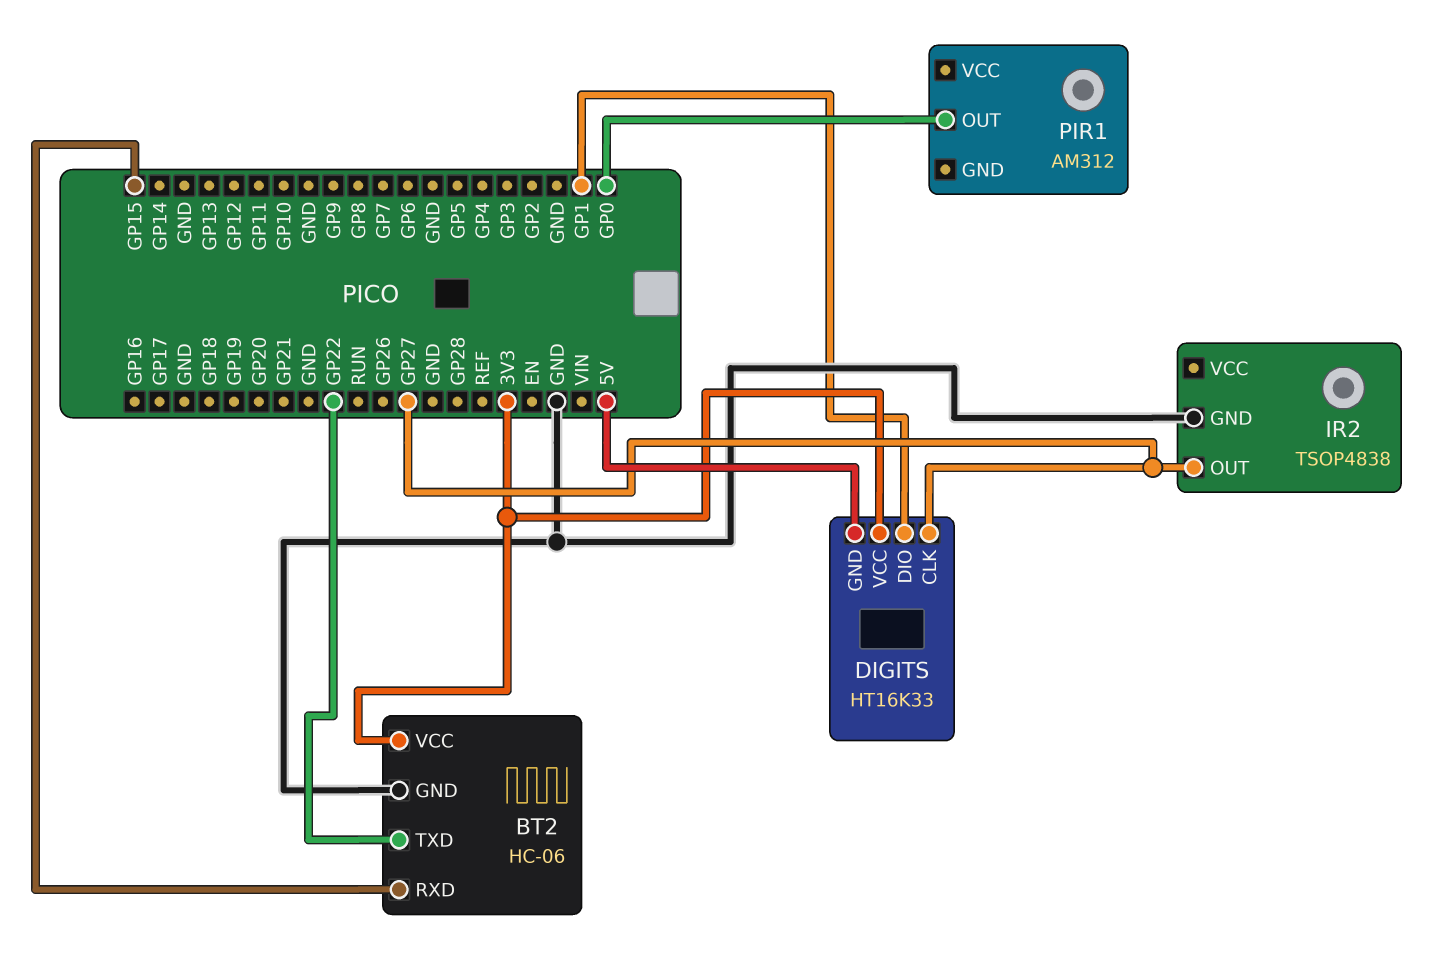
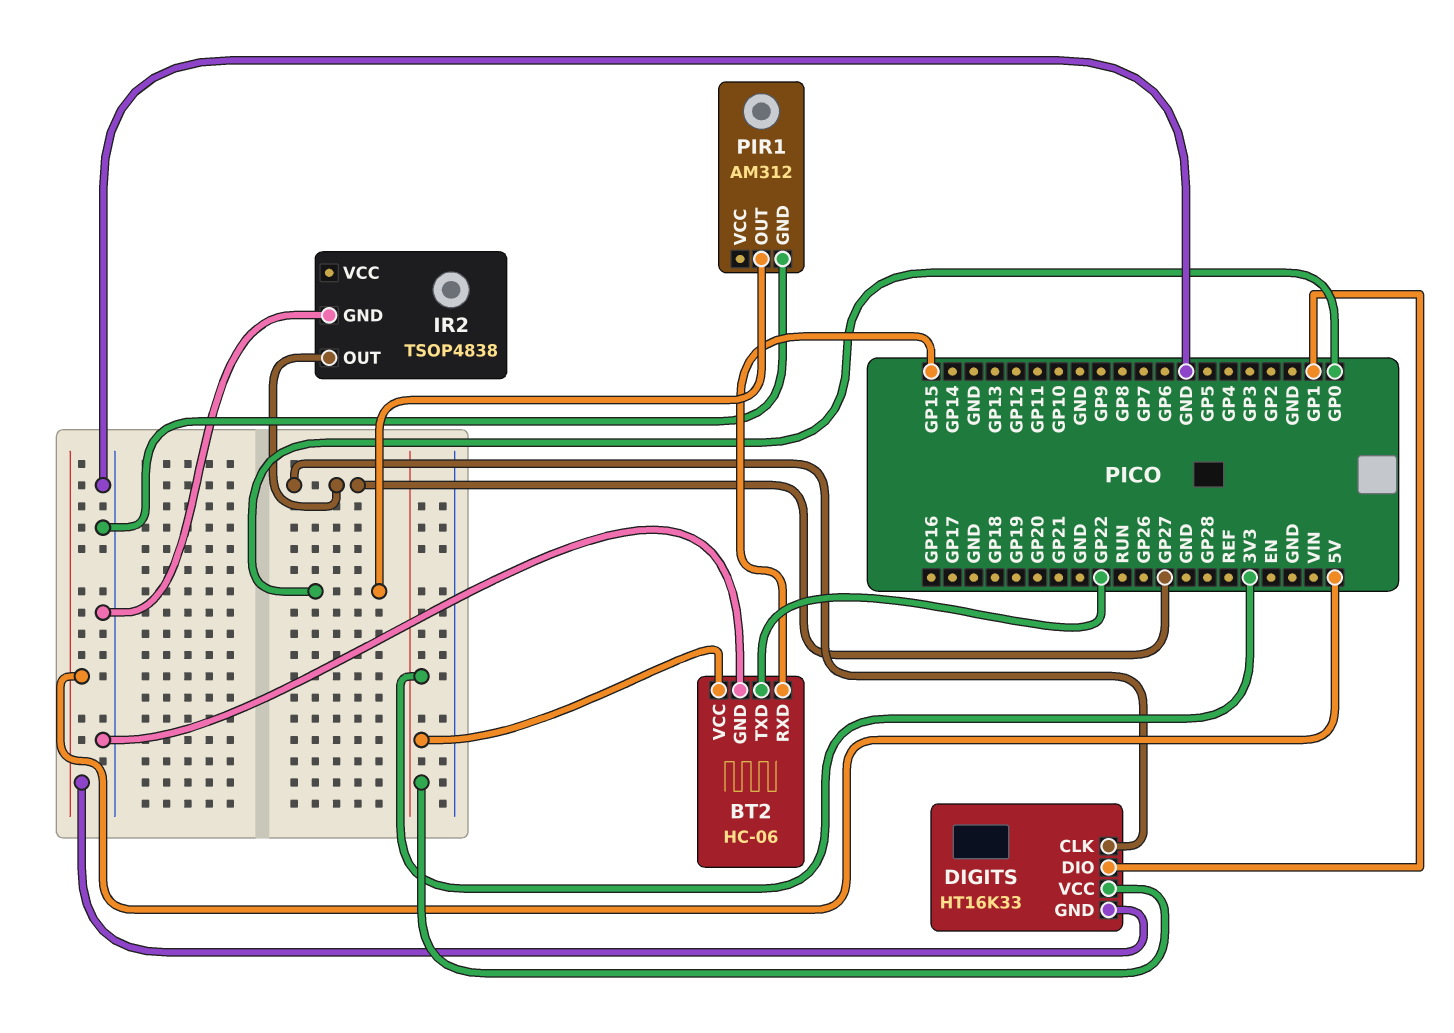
PIR1 pin GND: none -> GND

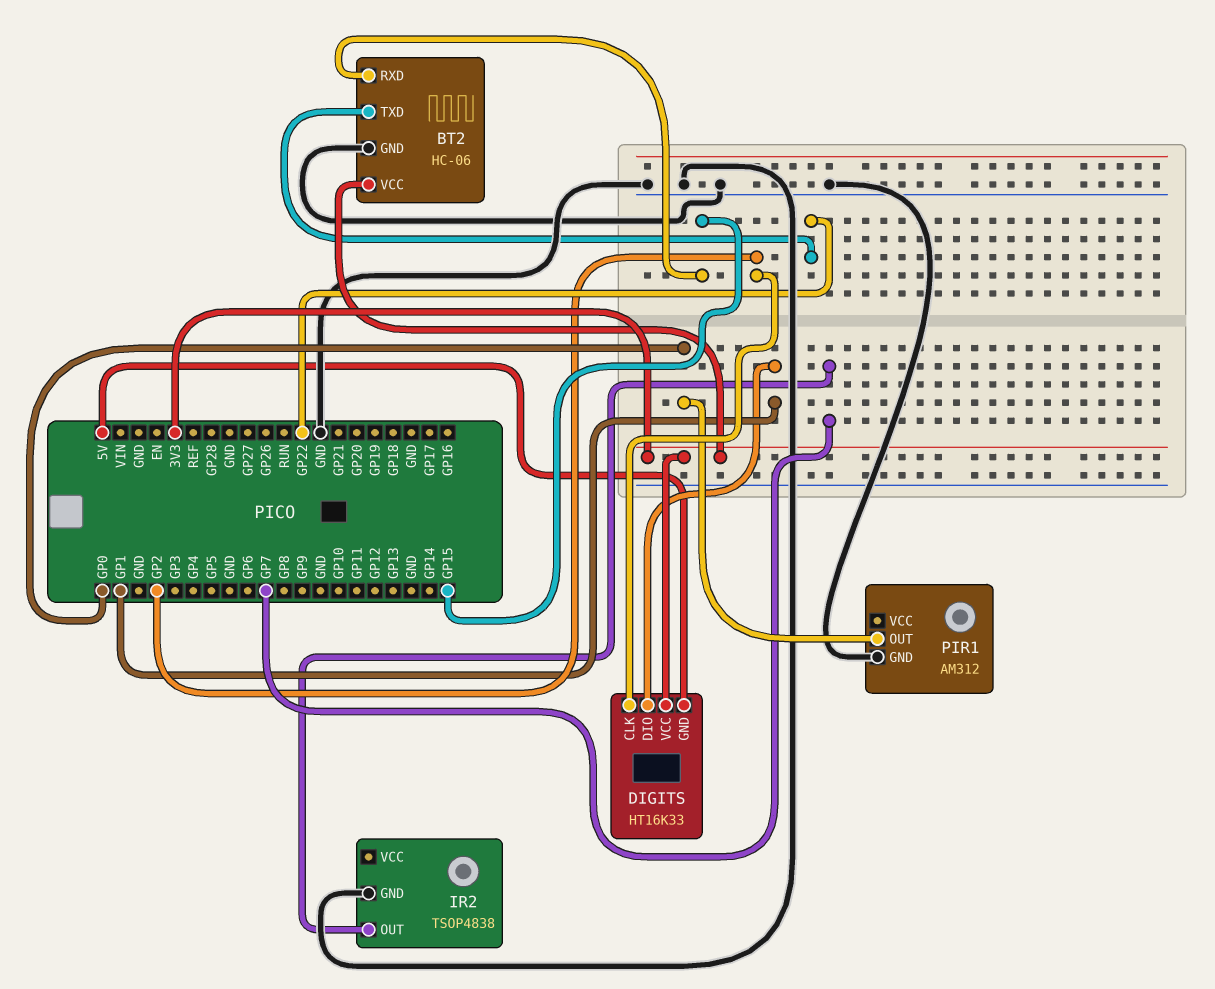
DIGITS pin CLK: GP27 -> GP2
IR2 pin OUT: GP27 -> GP7

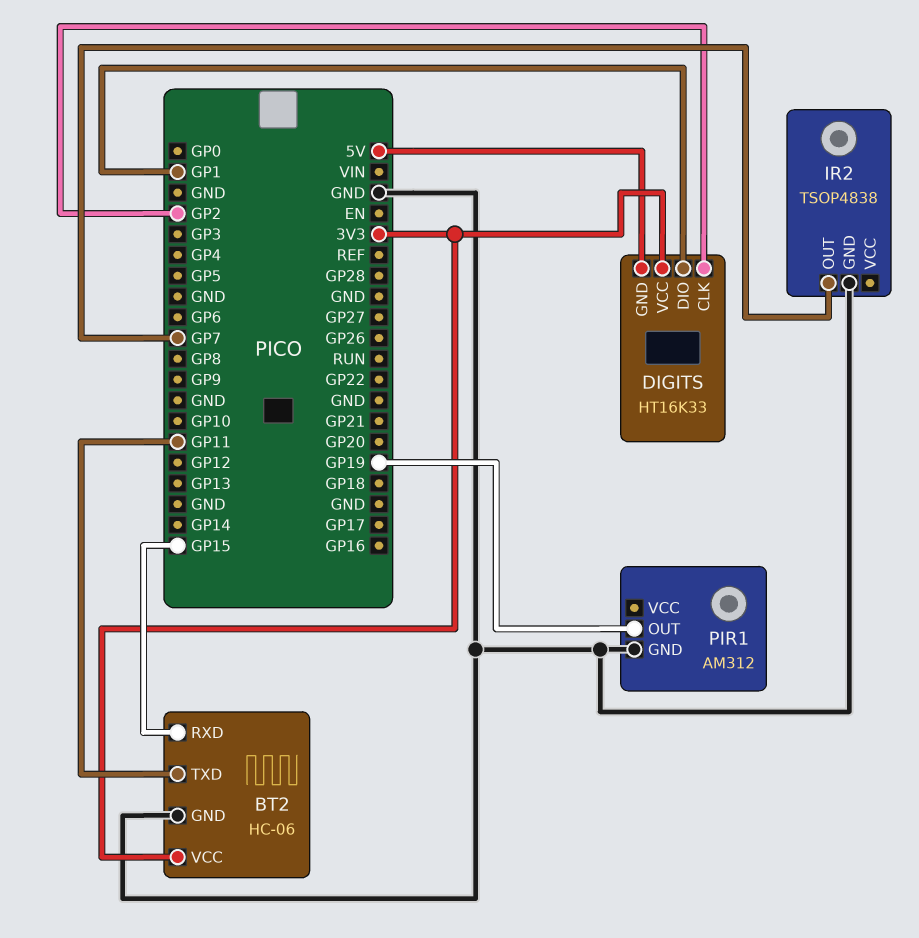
BT2 pin TXD: GP22 -> GP11
PIR1 pin OUT: GP0 -> GP19

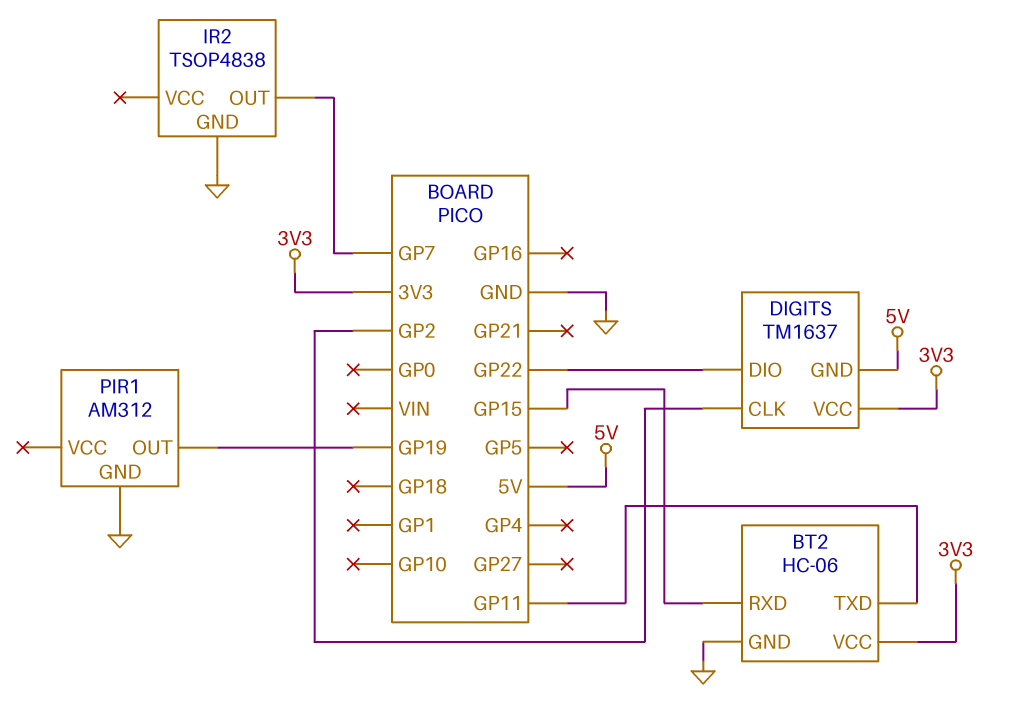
DIGITS: HT16K33 -> TM1637
DIGITS pin DIO: GP1 -> GP22

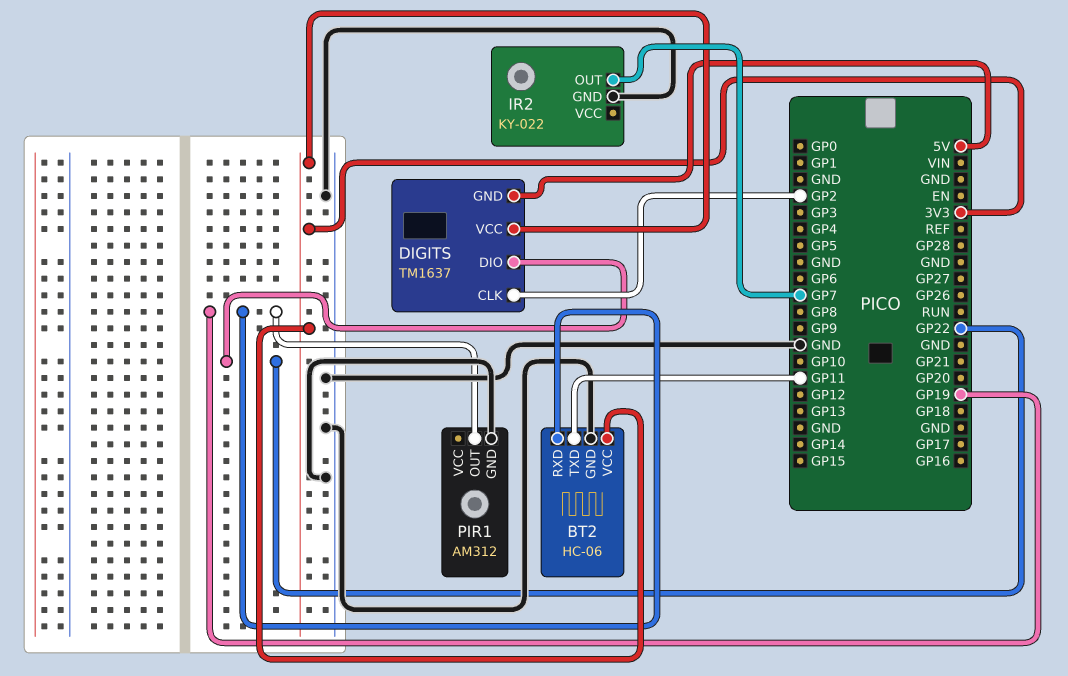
BT2 pin RXD: GP15 -> GP19
IR2: TSOP4838 -> KY-022

